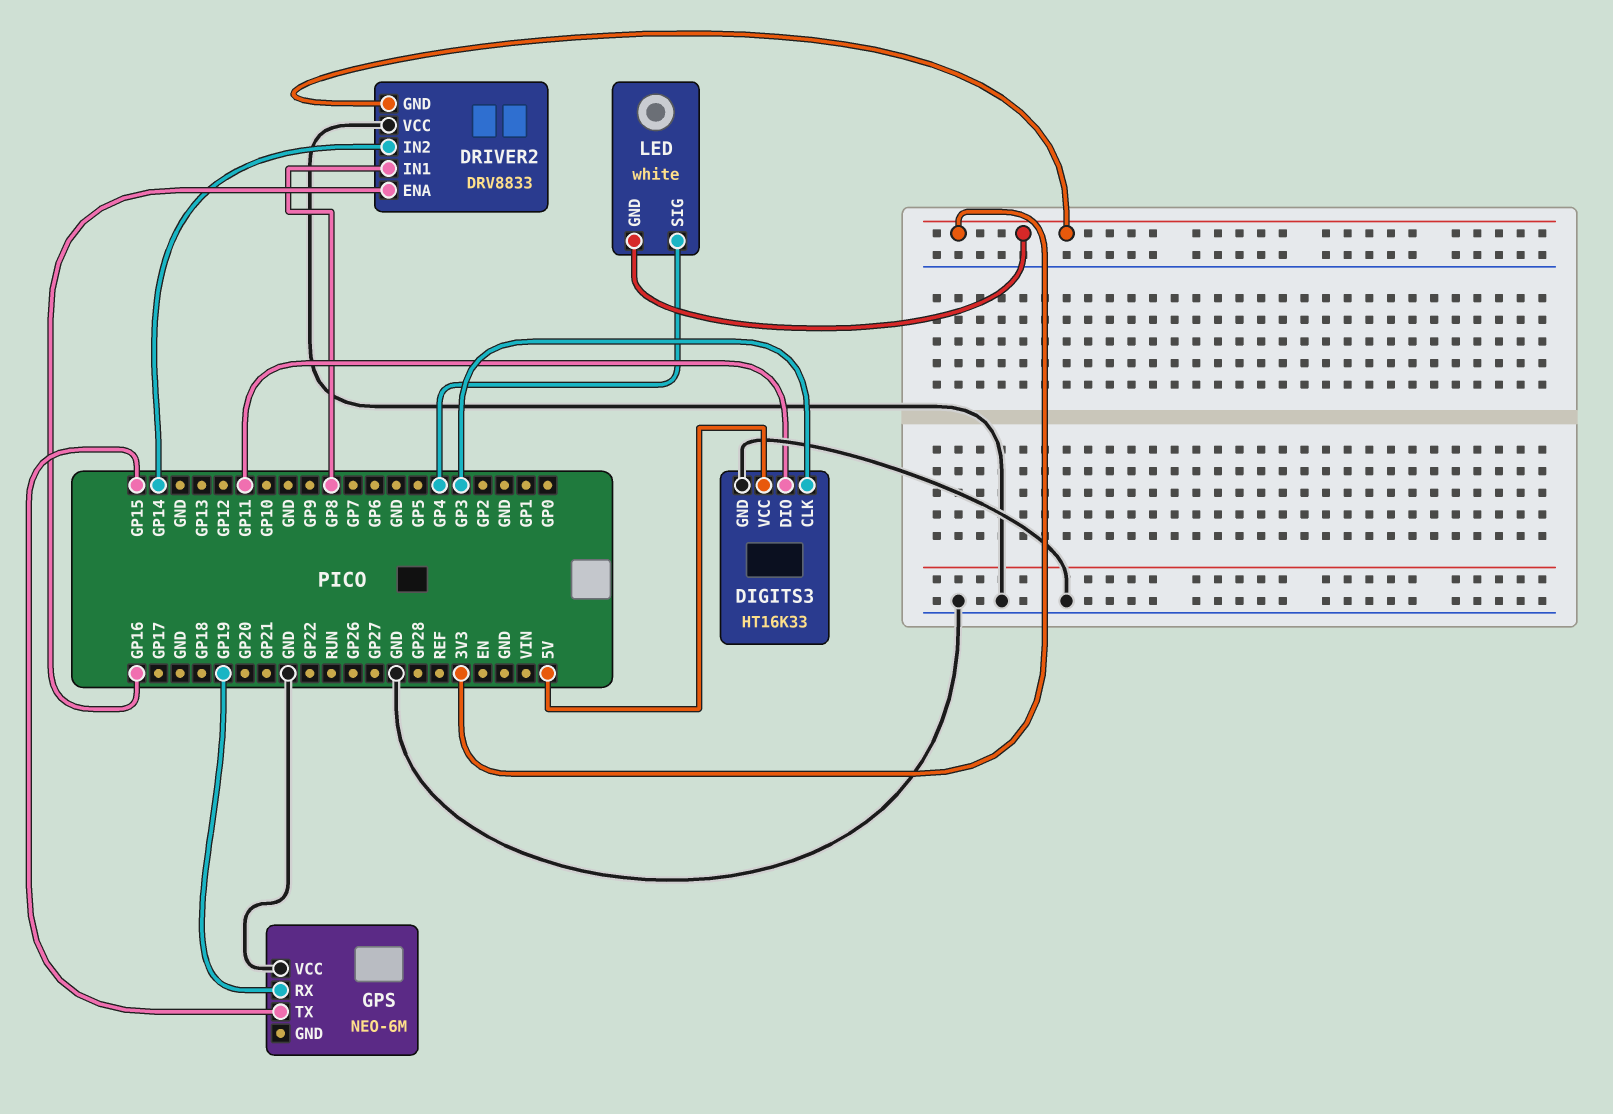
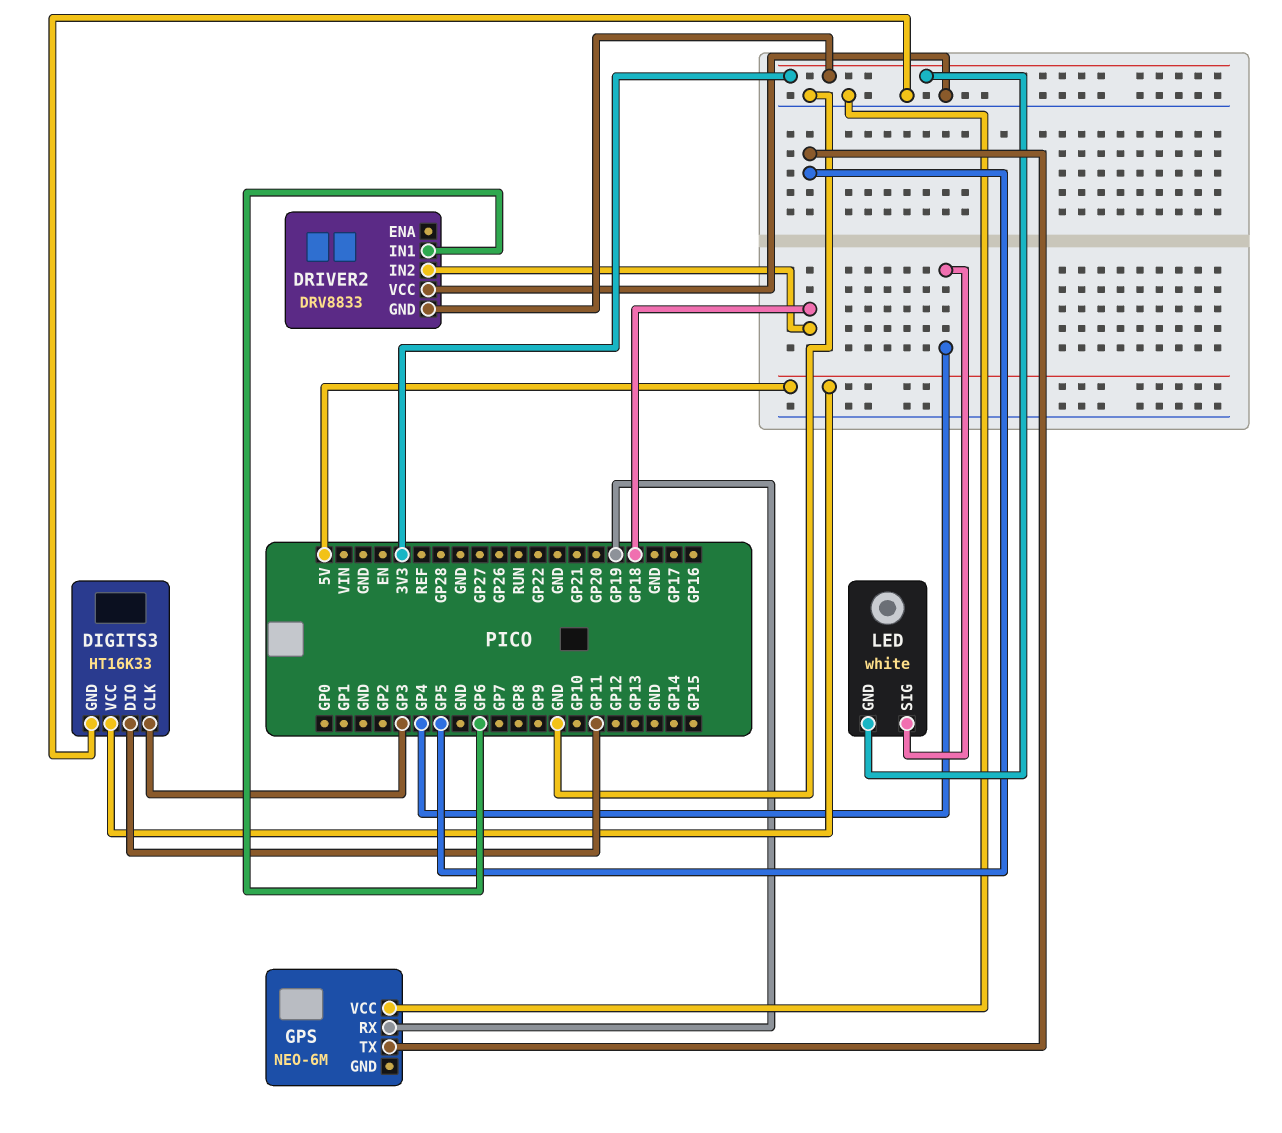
DRIVER2 pin ENA: GP16 -> none
DRIVER2 pin IN1: GP8 -> GP6
DRIVER2 pin IN2: GP14 -> GP18
GPS pin TX: GP15 -> GP5

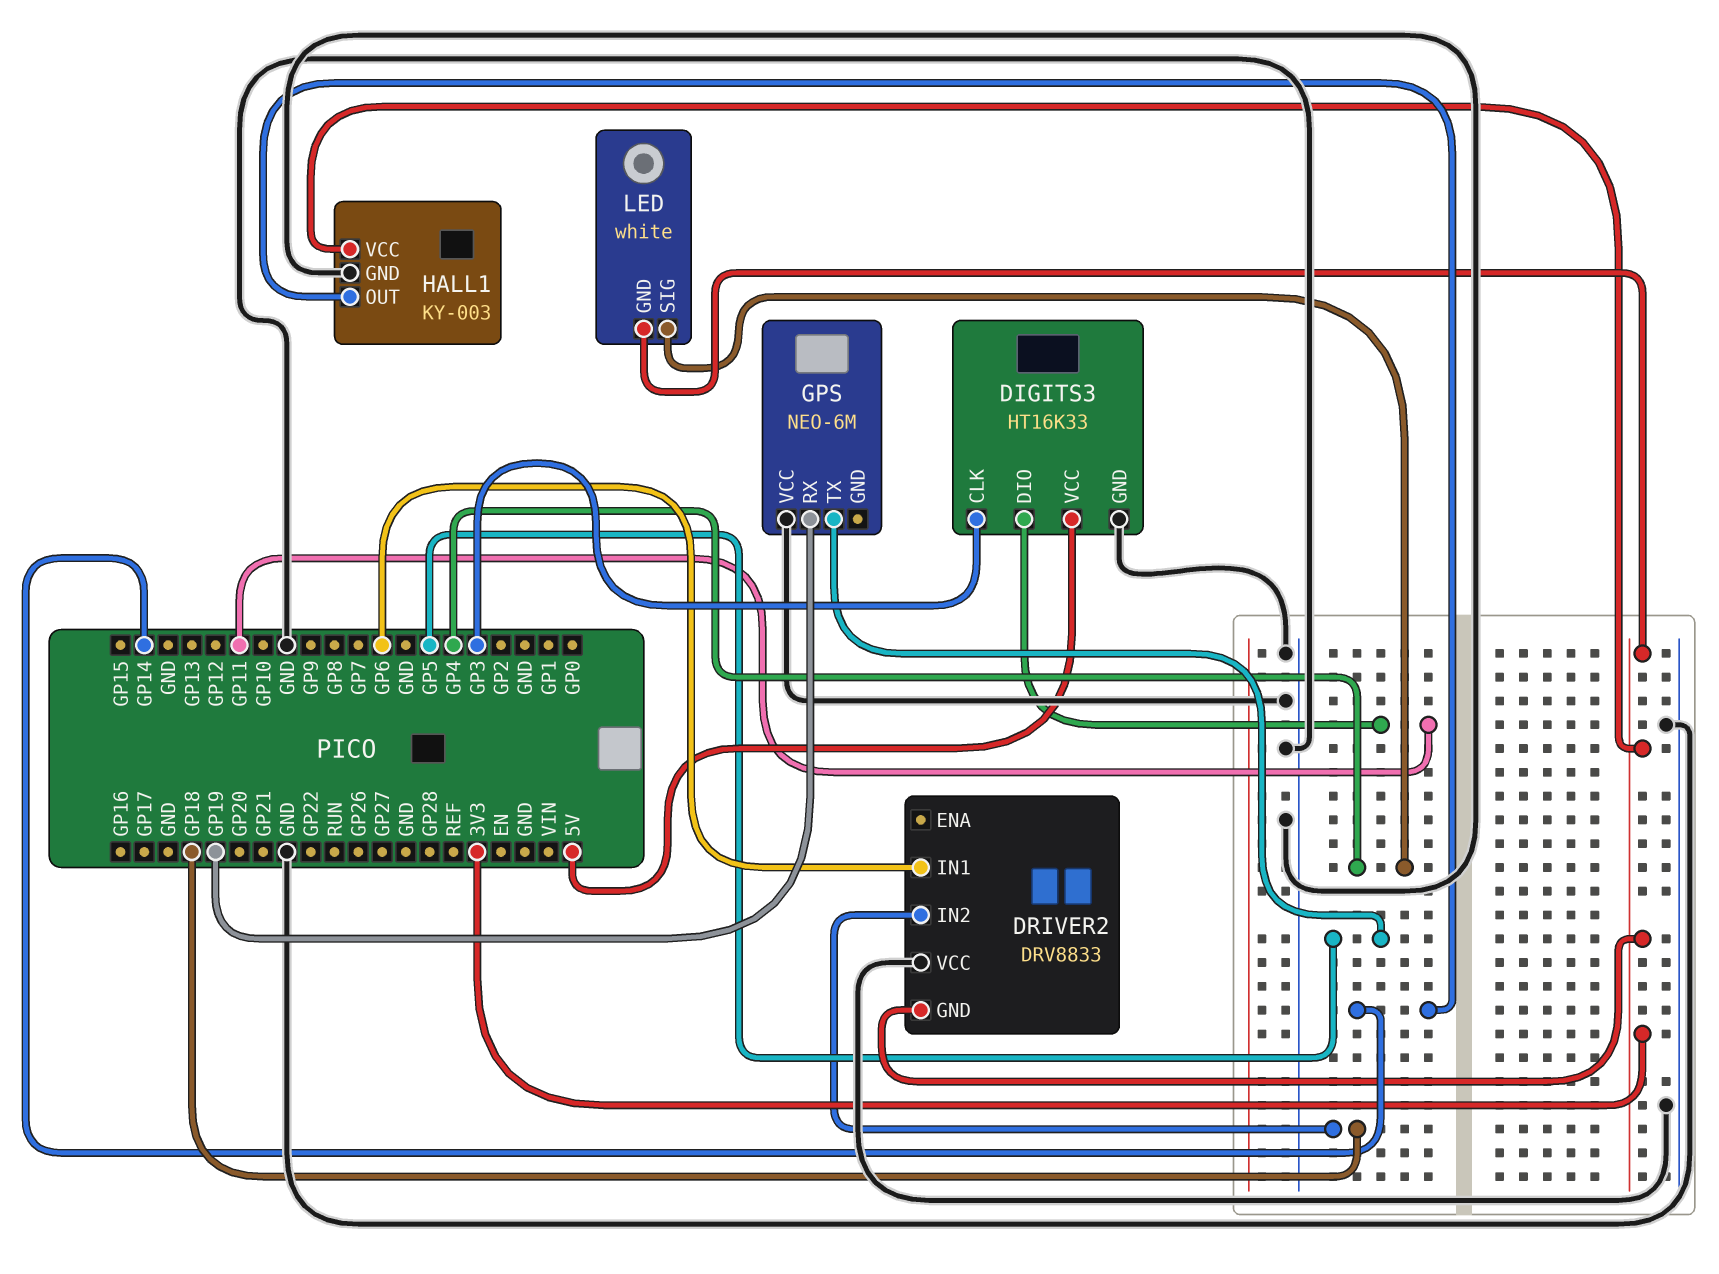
HALL1: none -> KY-003
HALL1 pin GND: none -> GND
HALL1 pin OUT: none -> GP14
HALL1 pin VCC: none -> 3V3

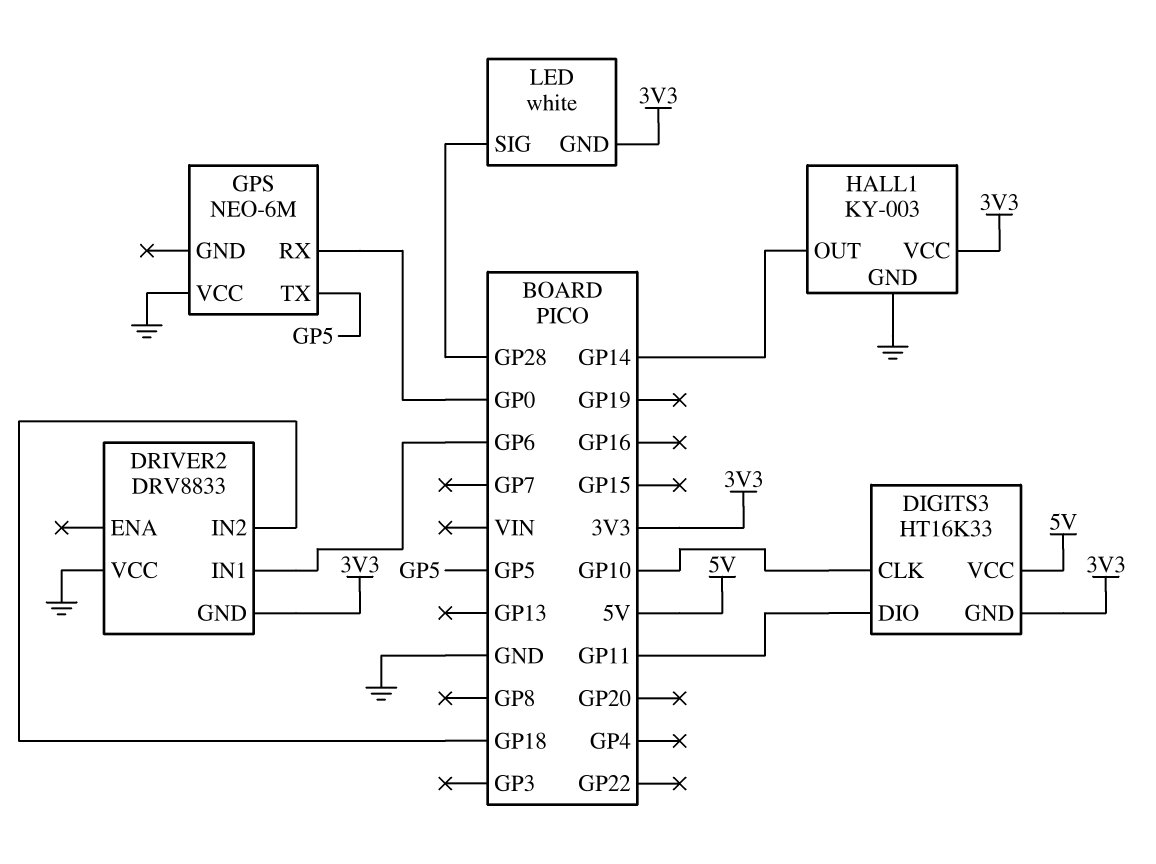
DIGITS3 pin CLK: GP3 -> GP10
DIGITS3 pin GND: GND -> 3V3
GPS pin RX: GP19 -> GP0
LED pin SIG: GP4 -> GP28

